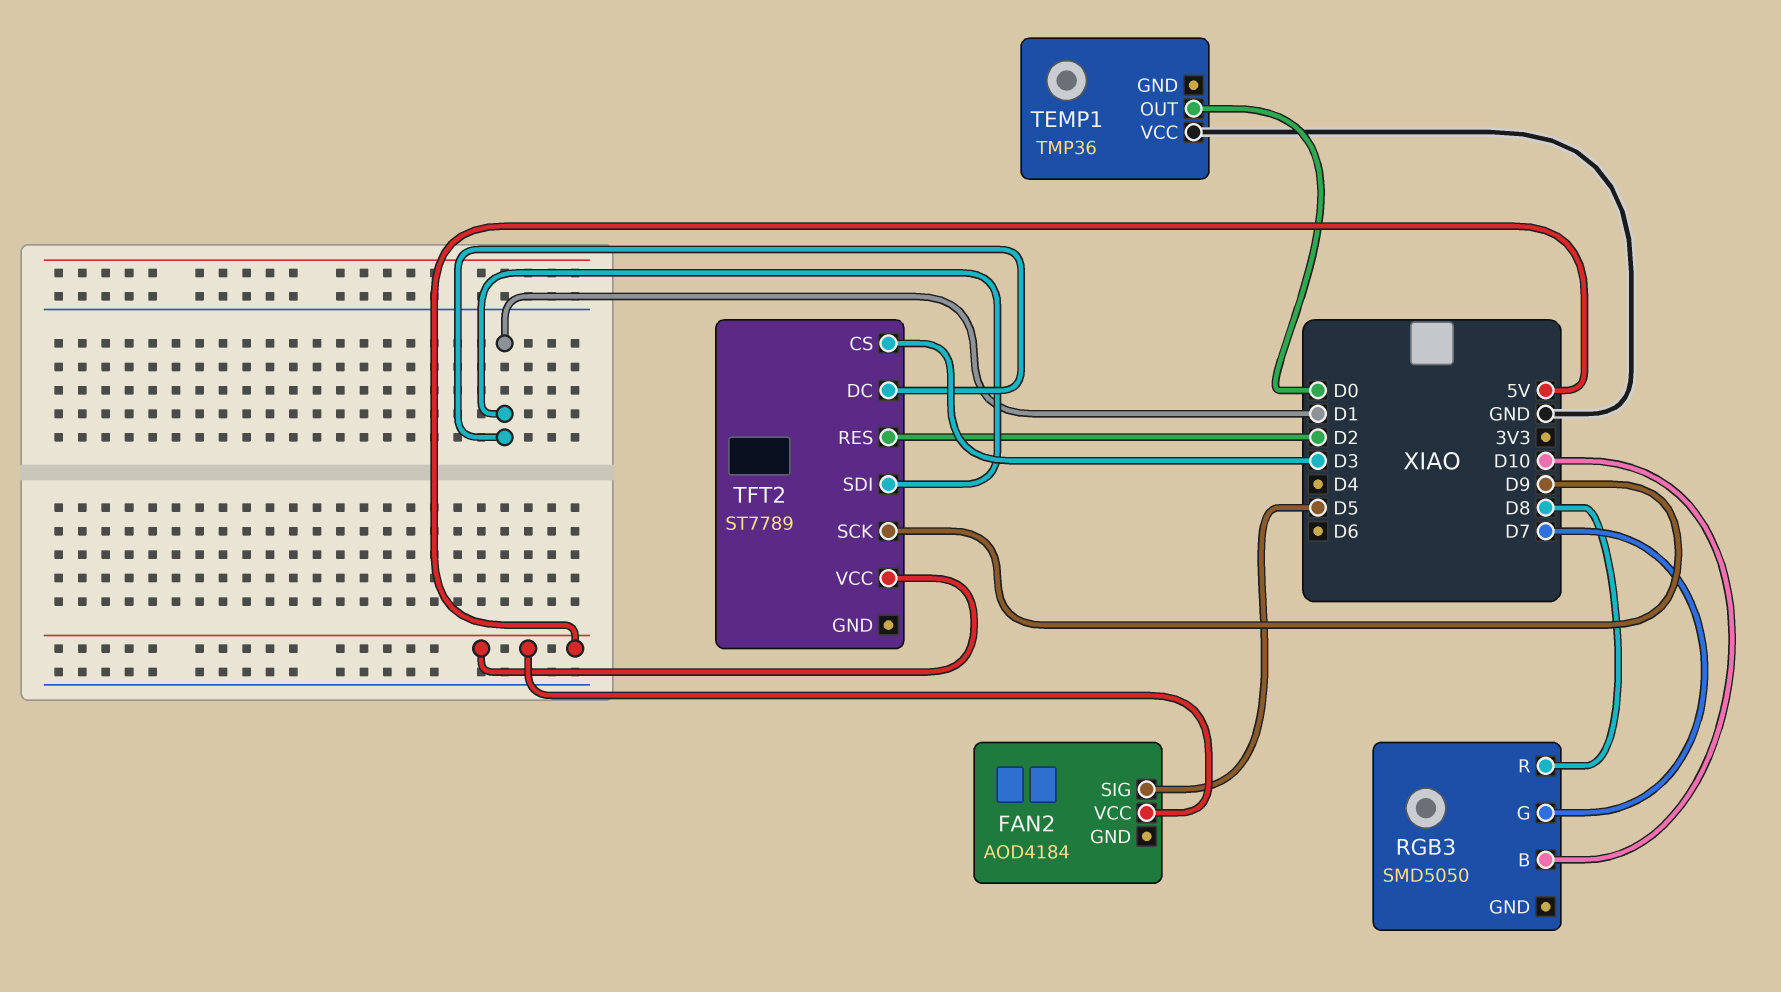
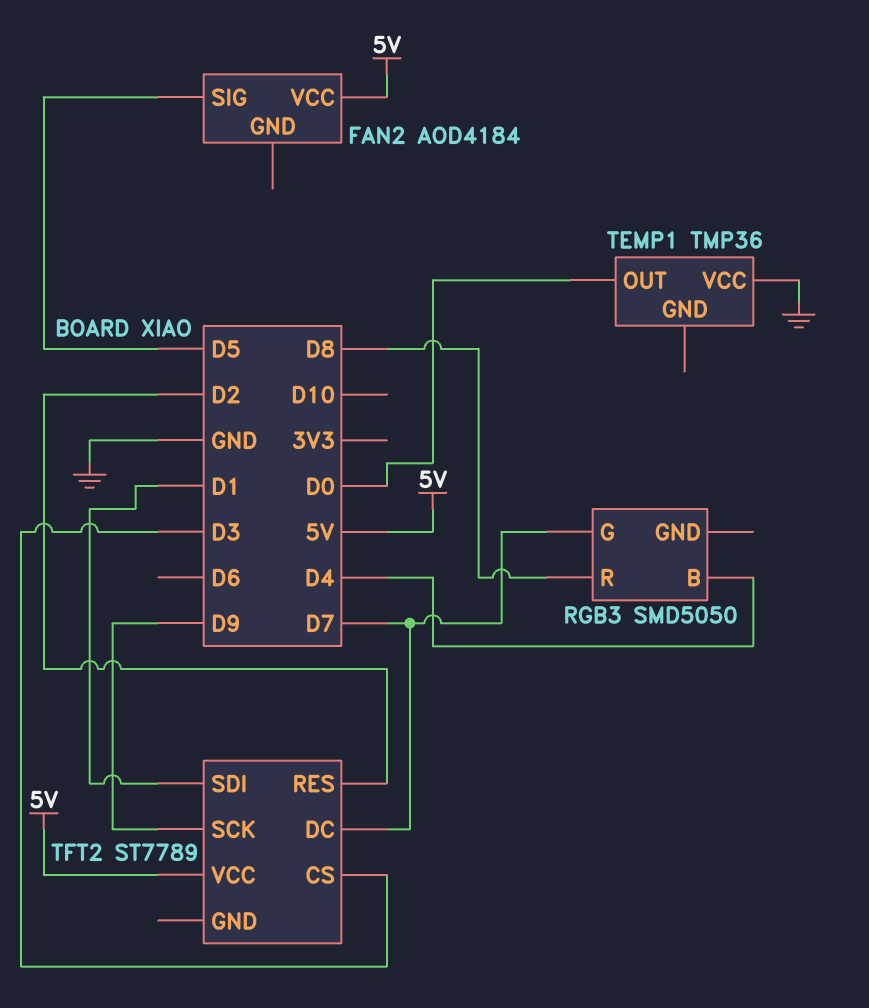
RGB3 pin B: D10 -> D4
TFT2 pin DC: D1 -> D7

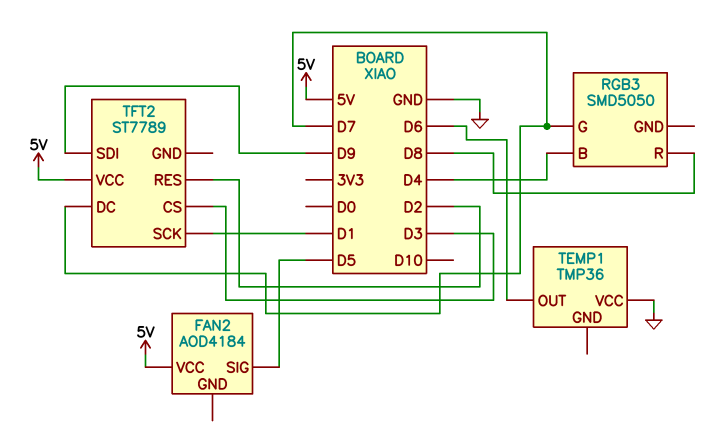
TEMP1 pin OUT: D0 -> D6
TFT2 pin SCK: D9 -> D1
TFT2 pin SDI: D1 -> D9

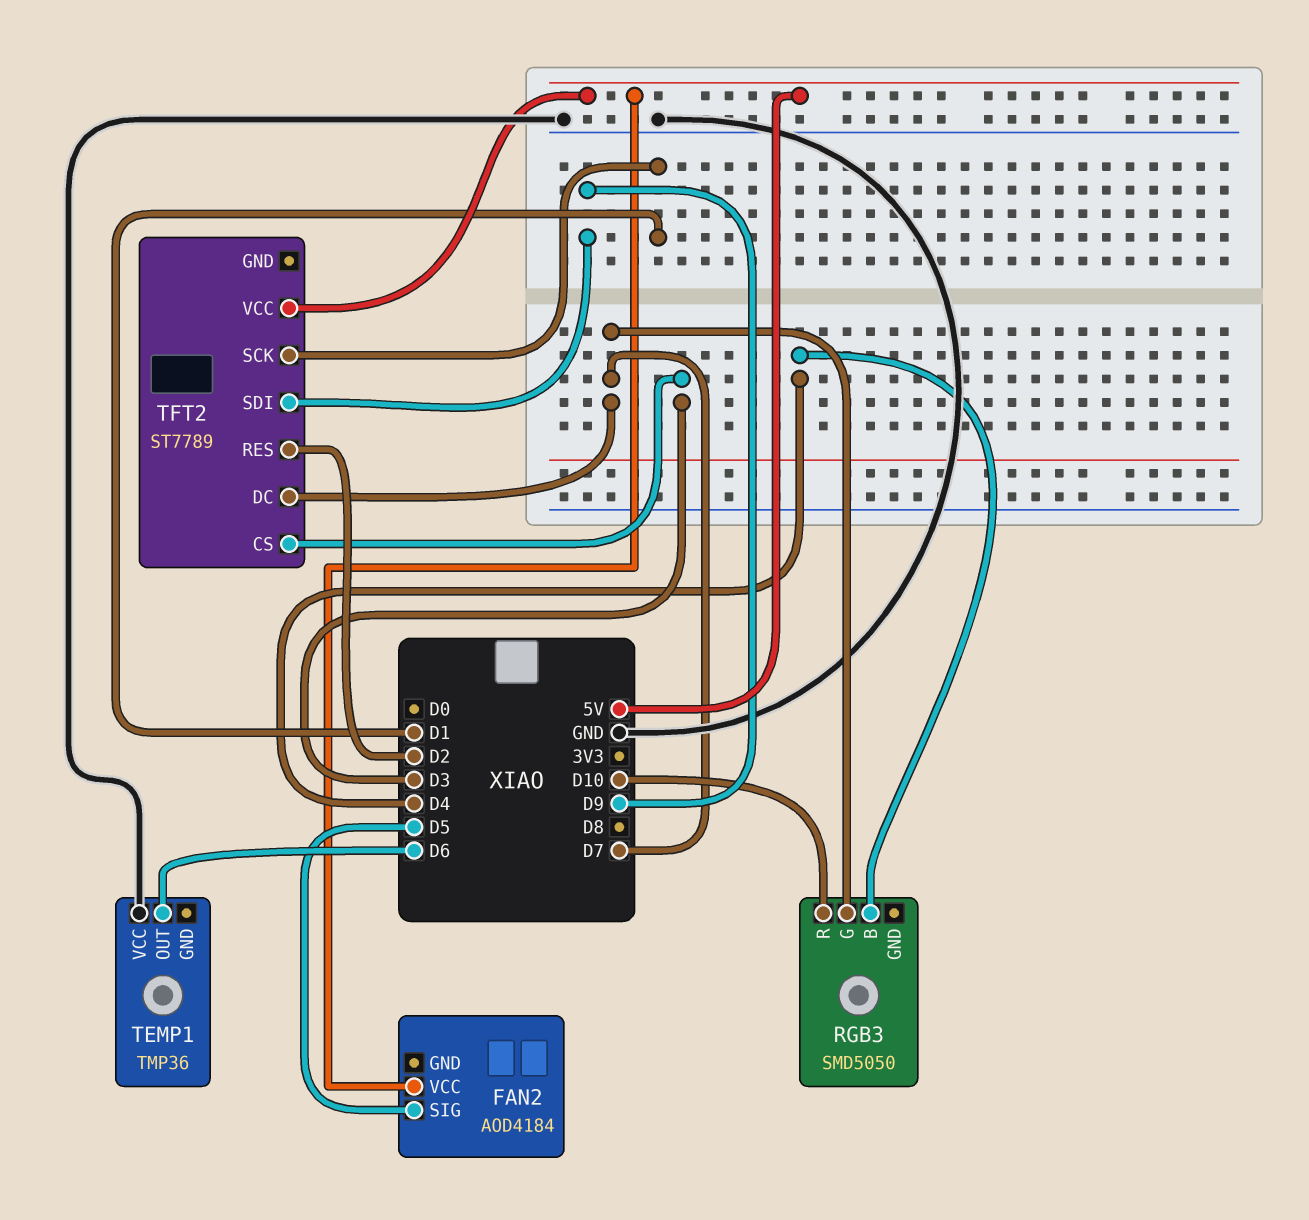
RGB3 pin R: D8 -> D10

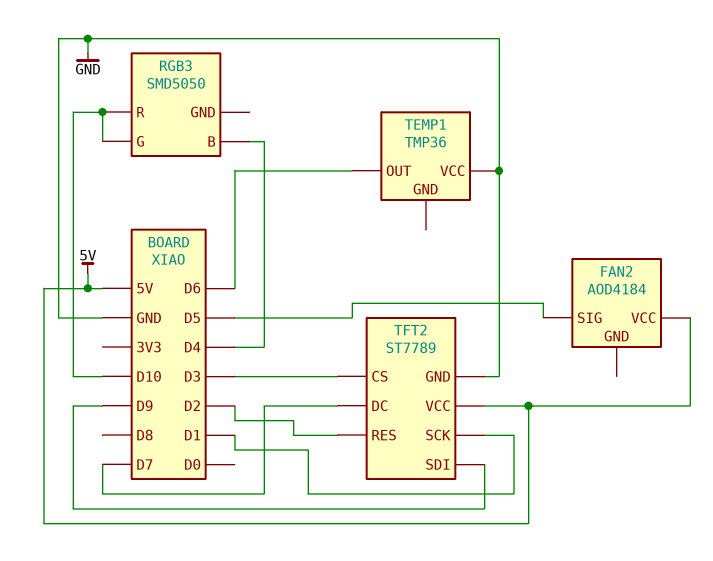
RGB3 pin G: D7 -> D10
TFT2 pin GND: none -> GND

